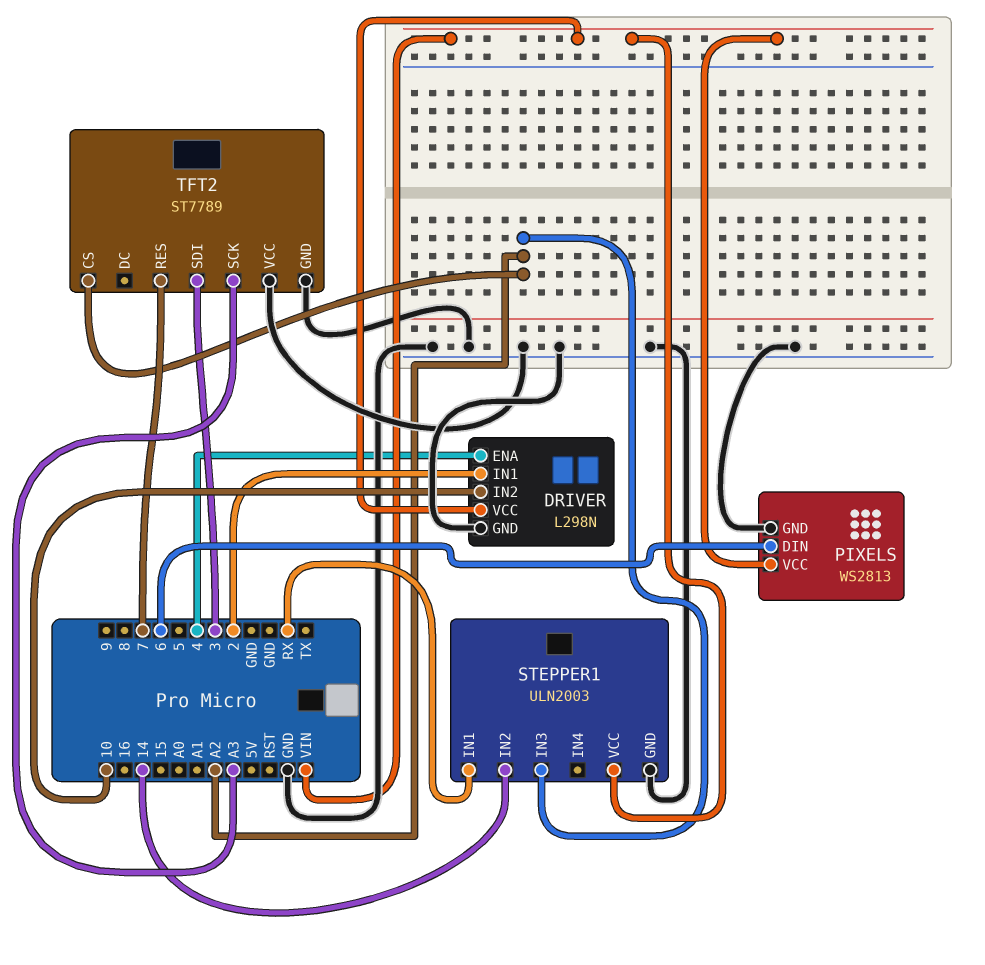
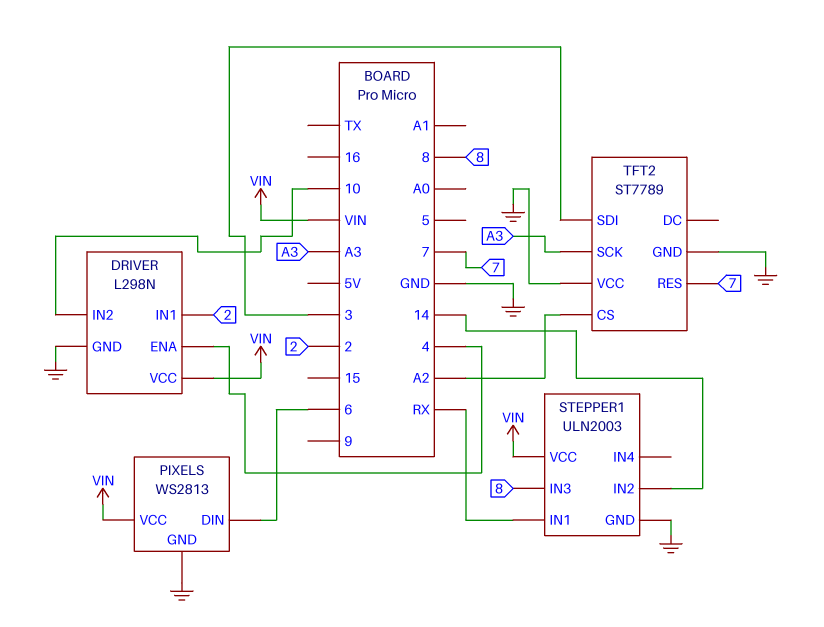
STEPPER1 pin IN3: A2 -> 8

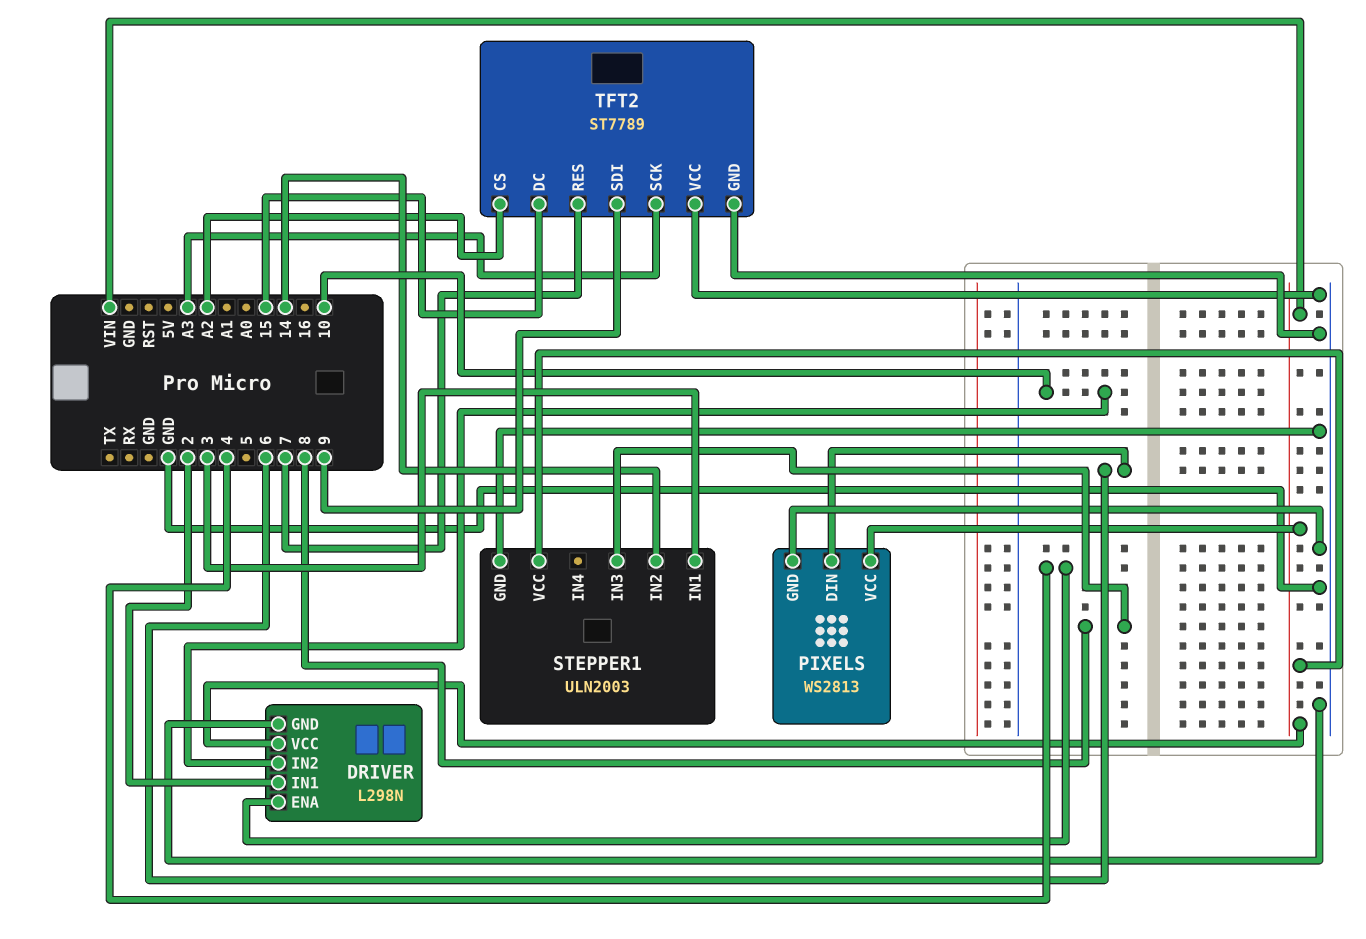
STEPPER1 pin IN1: RX -> 3
TFT2 pin DC: none -> 15
TFT2 pin SDI: 3 -> 9

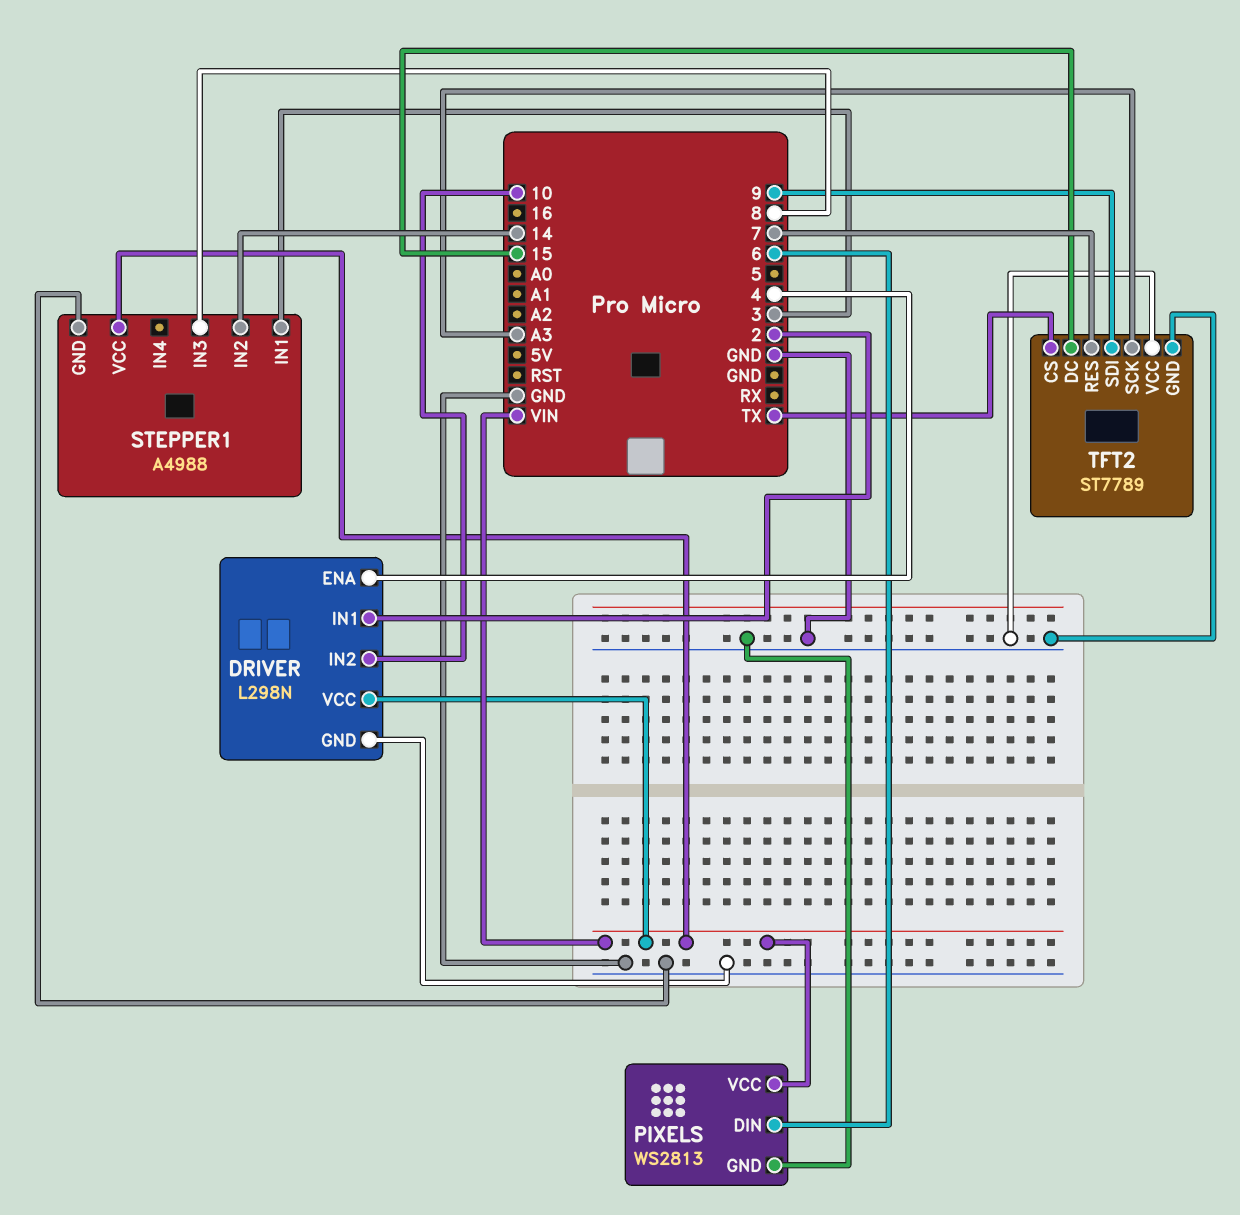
STEPPER1: ULN2003 -> A4988
TFT2 pin CS: A2 -> TX

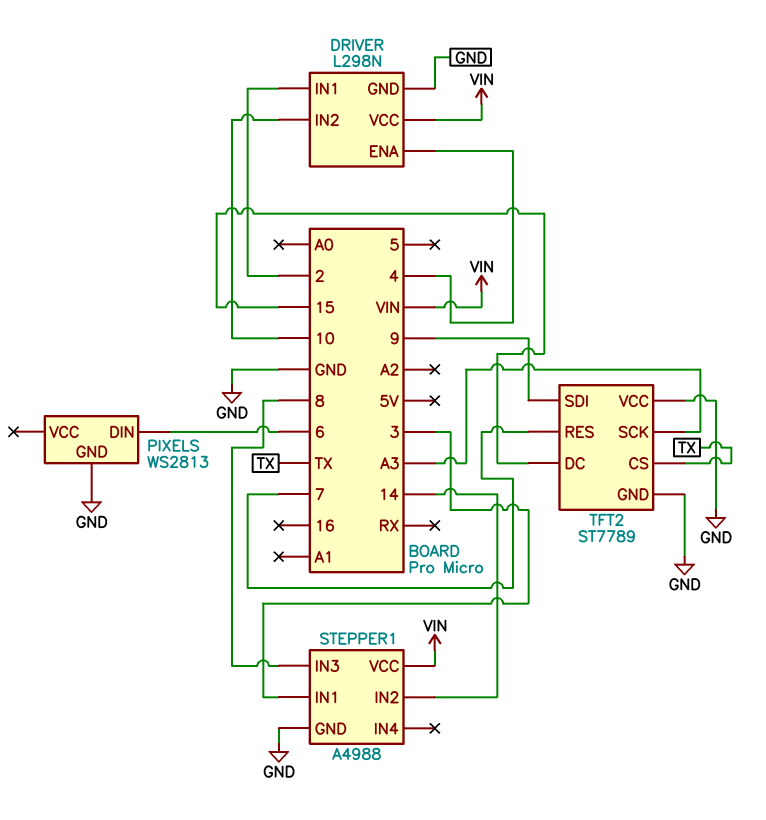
PIXELS pin VCC: VIN -> none

